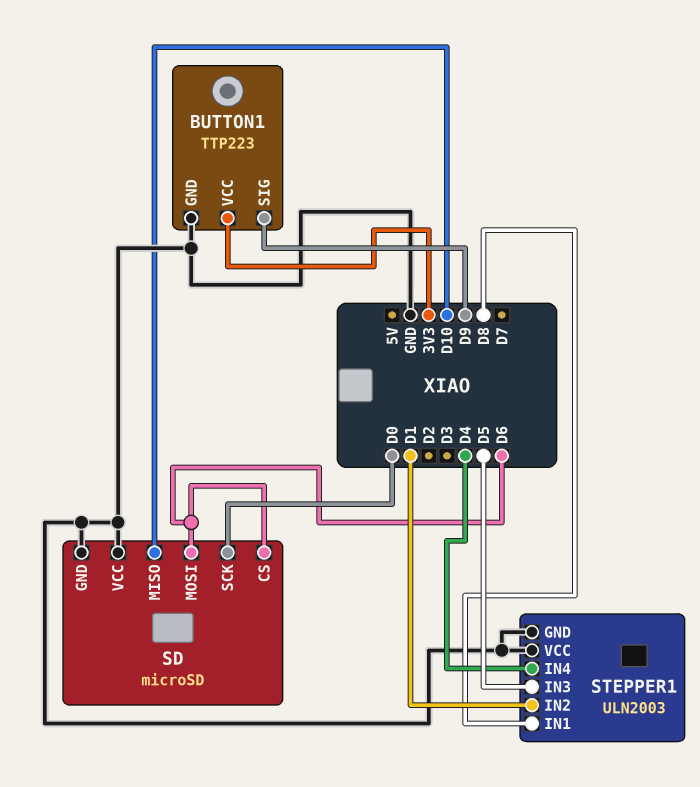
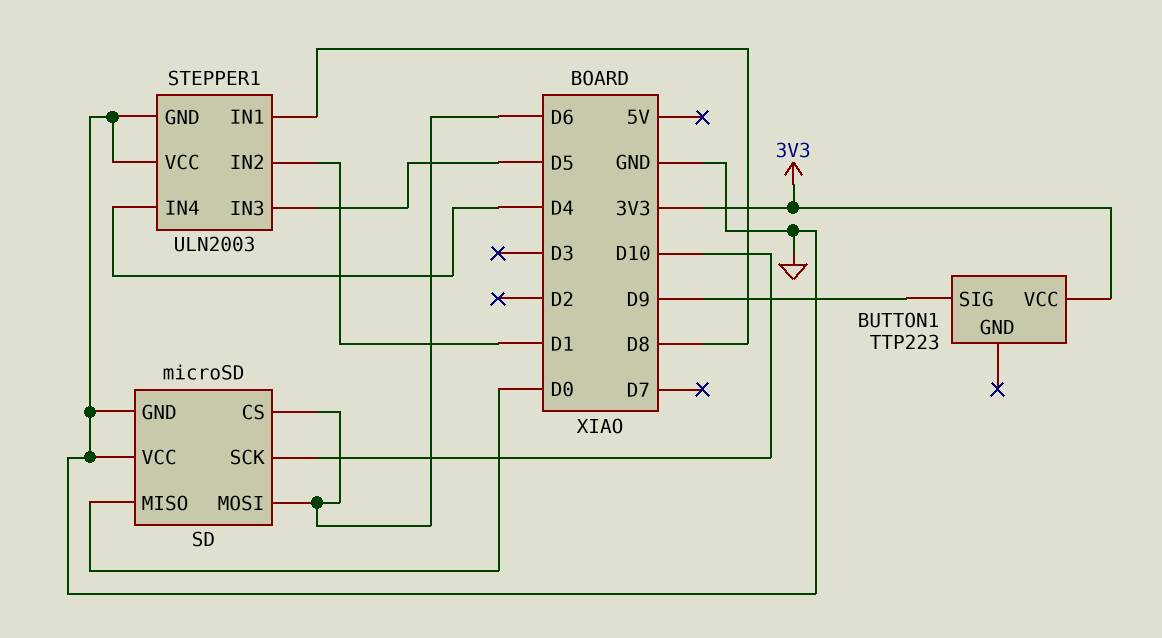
BUTTON1 pin GND: GND -> none
SD pin MISO: D10 -> D0
SD pin SCK: D0 -> D10

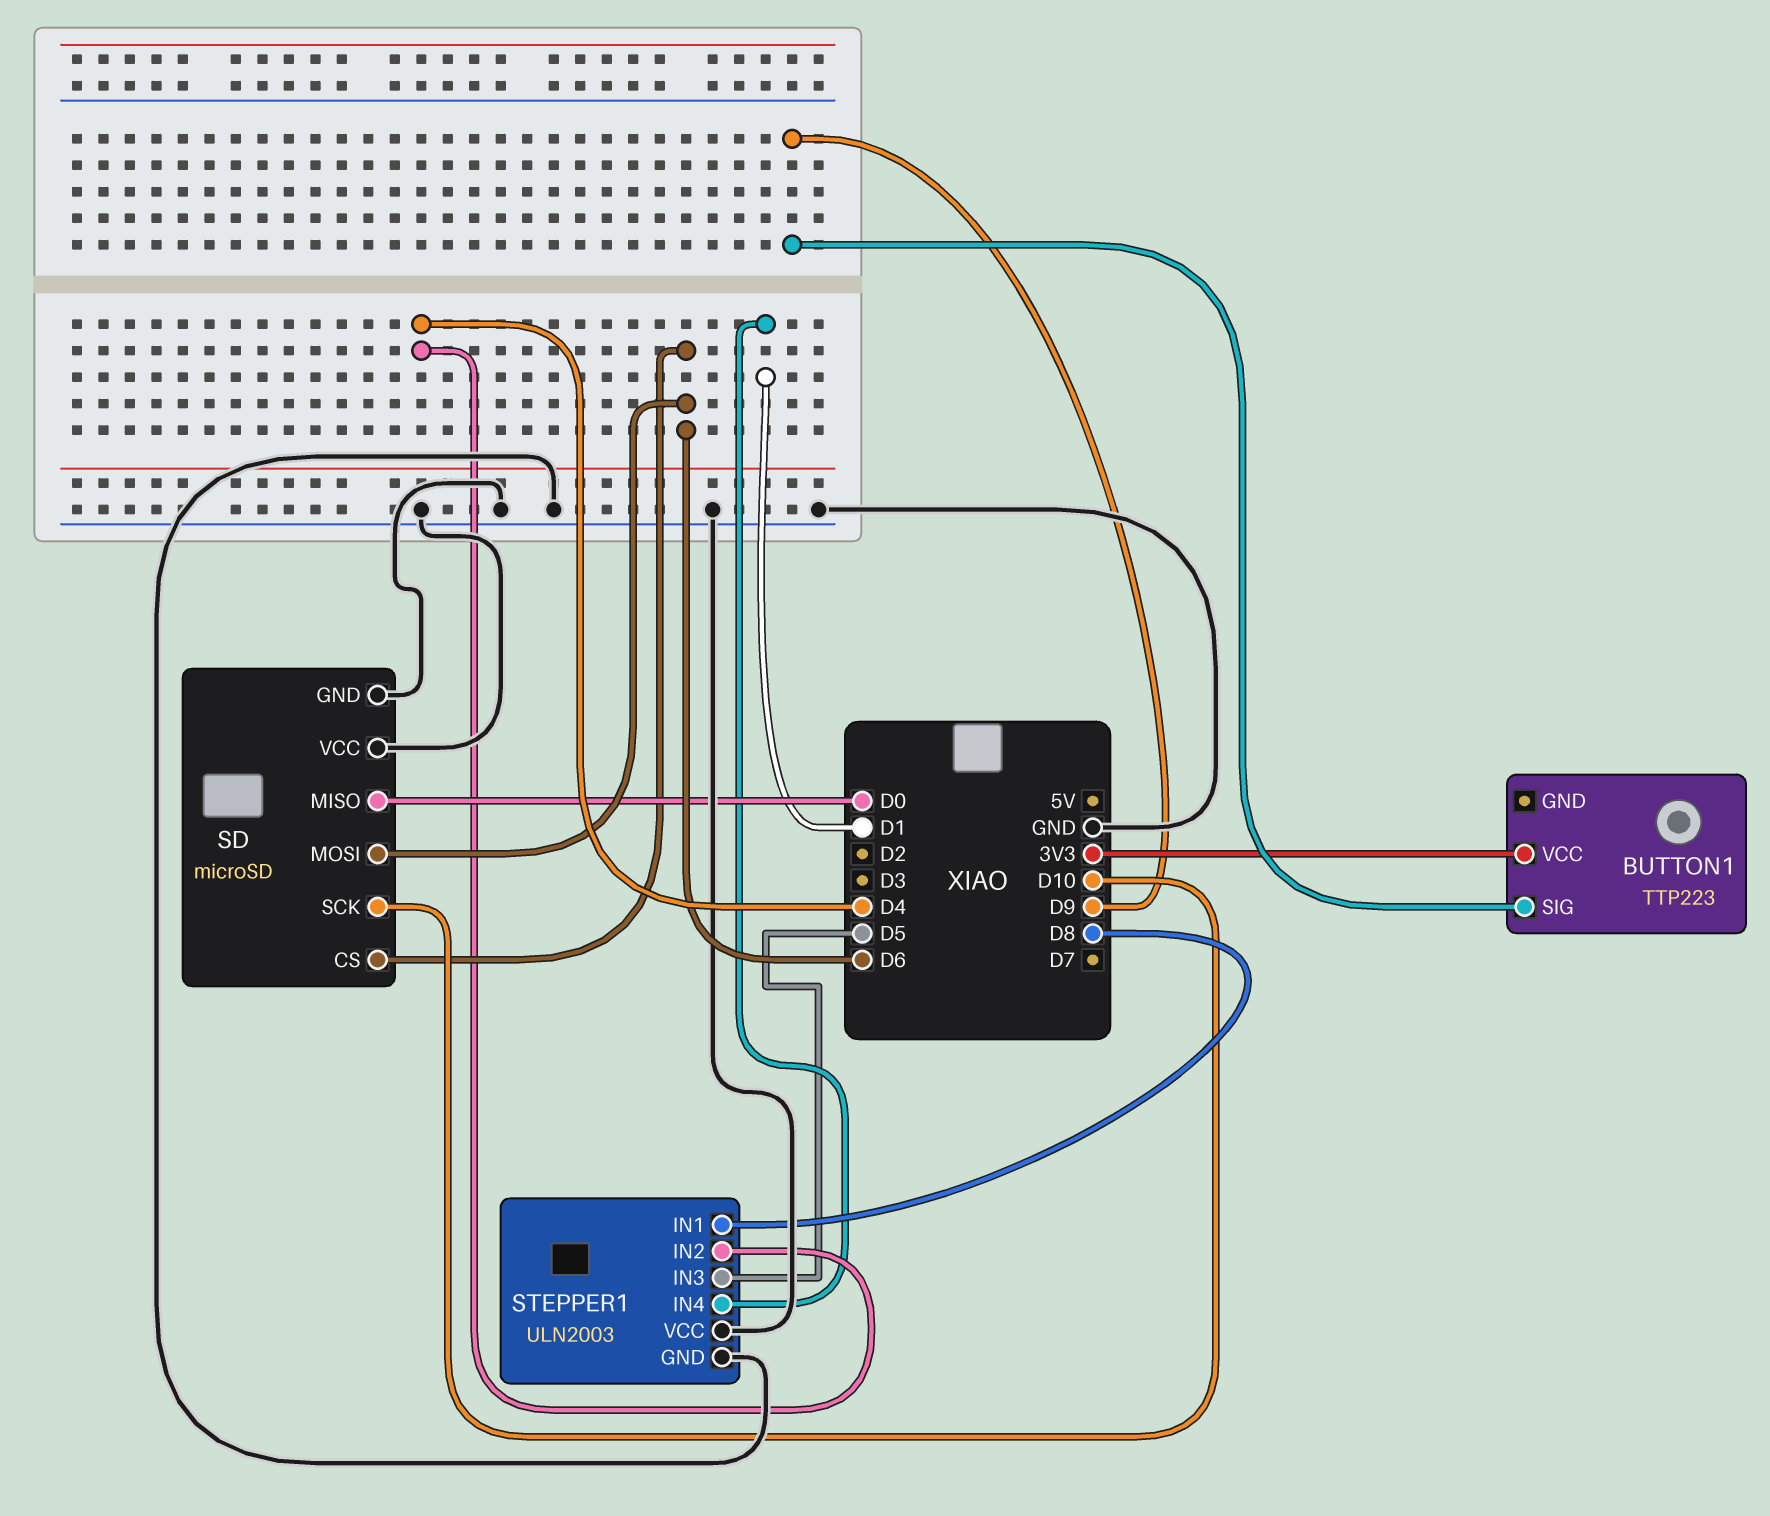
STEPPER1 pin IN2: D1 -> D4
STEPPER1 pin IN4: D4 -> D1

